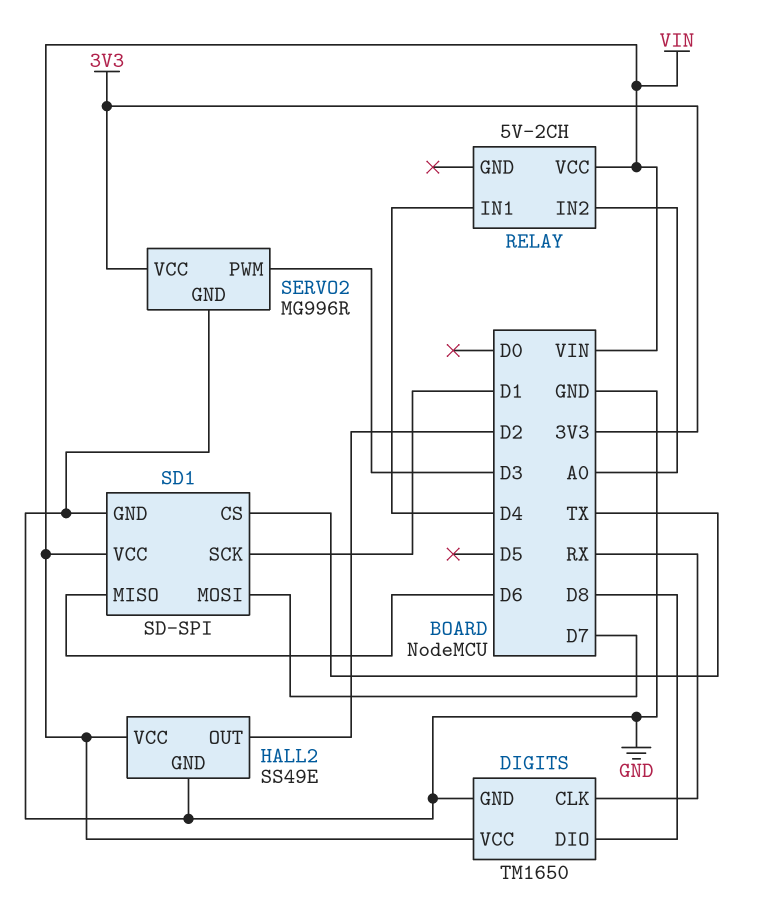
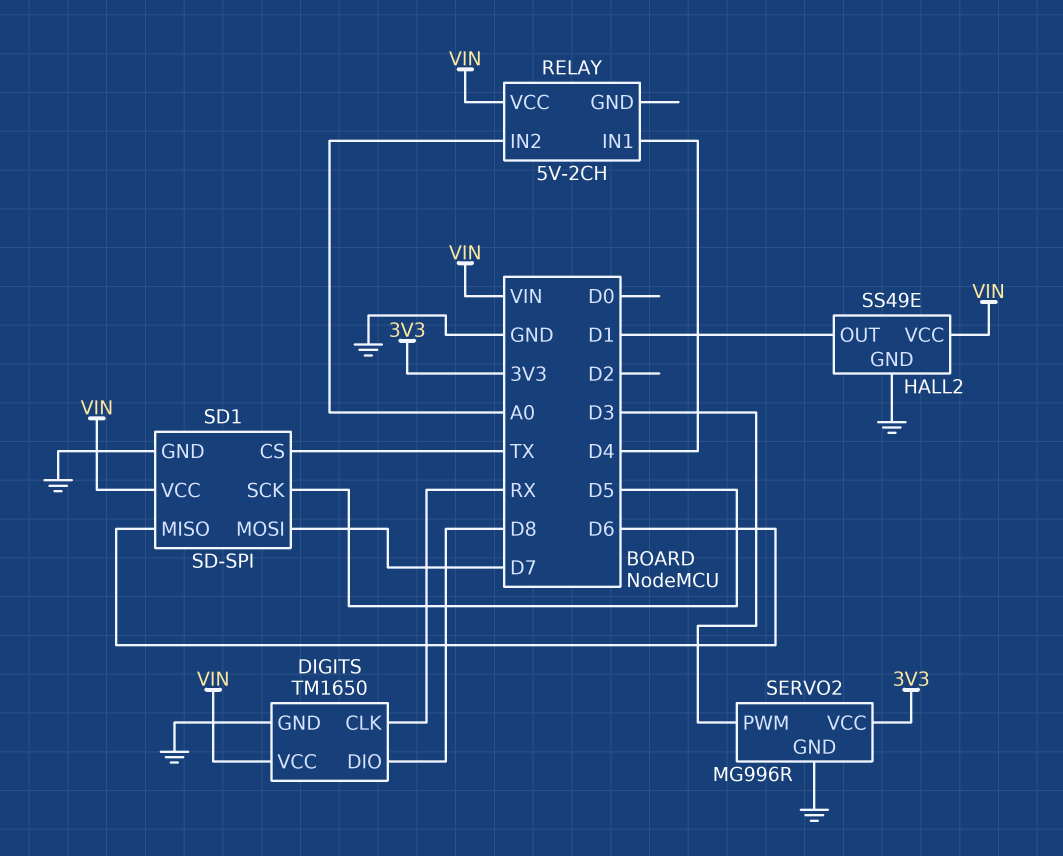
HALL2 pin OUT: D2 -> D1
SD1 pin SCK: D1 -> D5

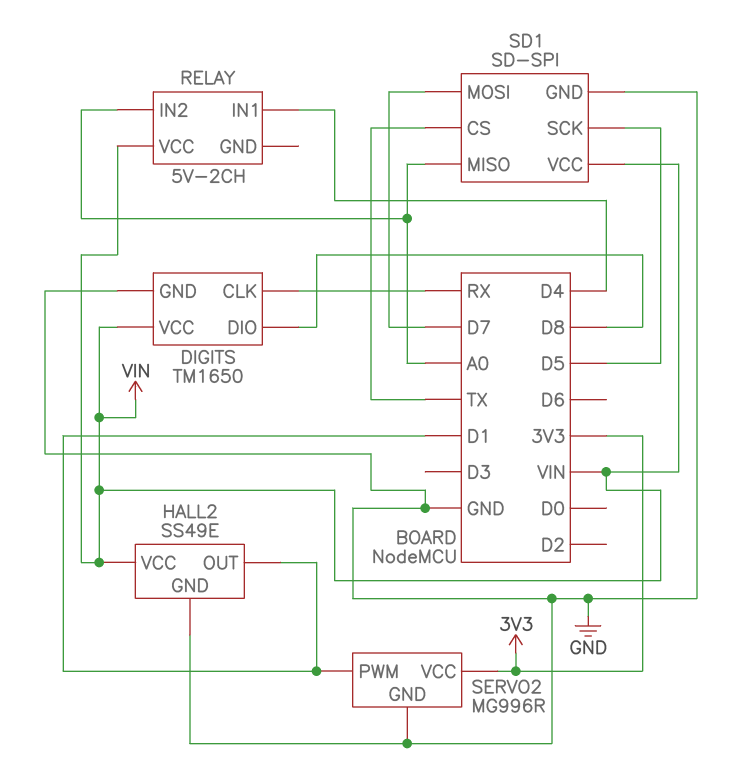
SD1 pin MISO: D6 -> A0
SERVO2 pin PWM: D3 -> D1

